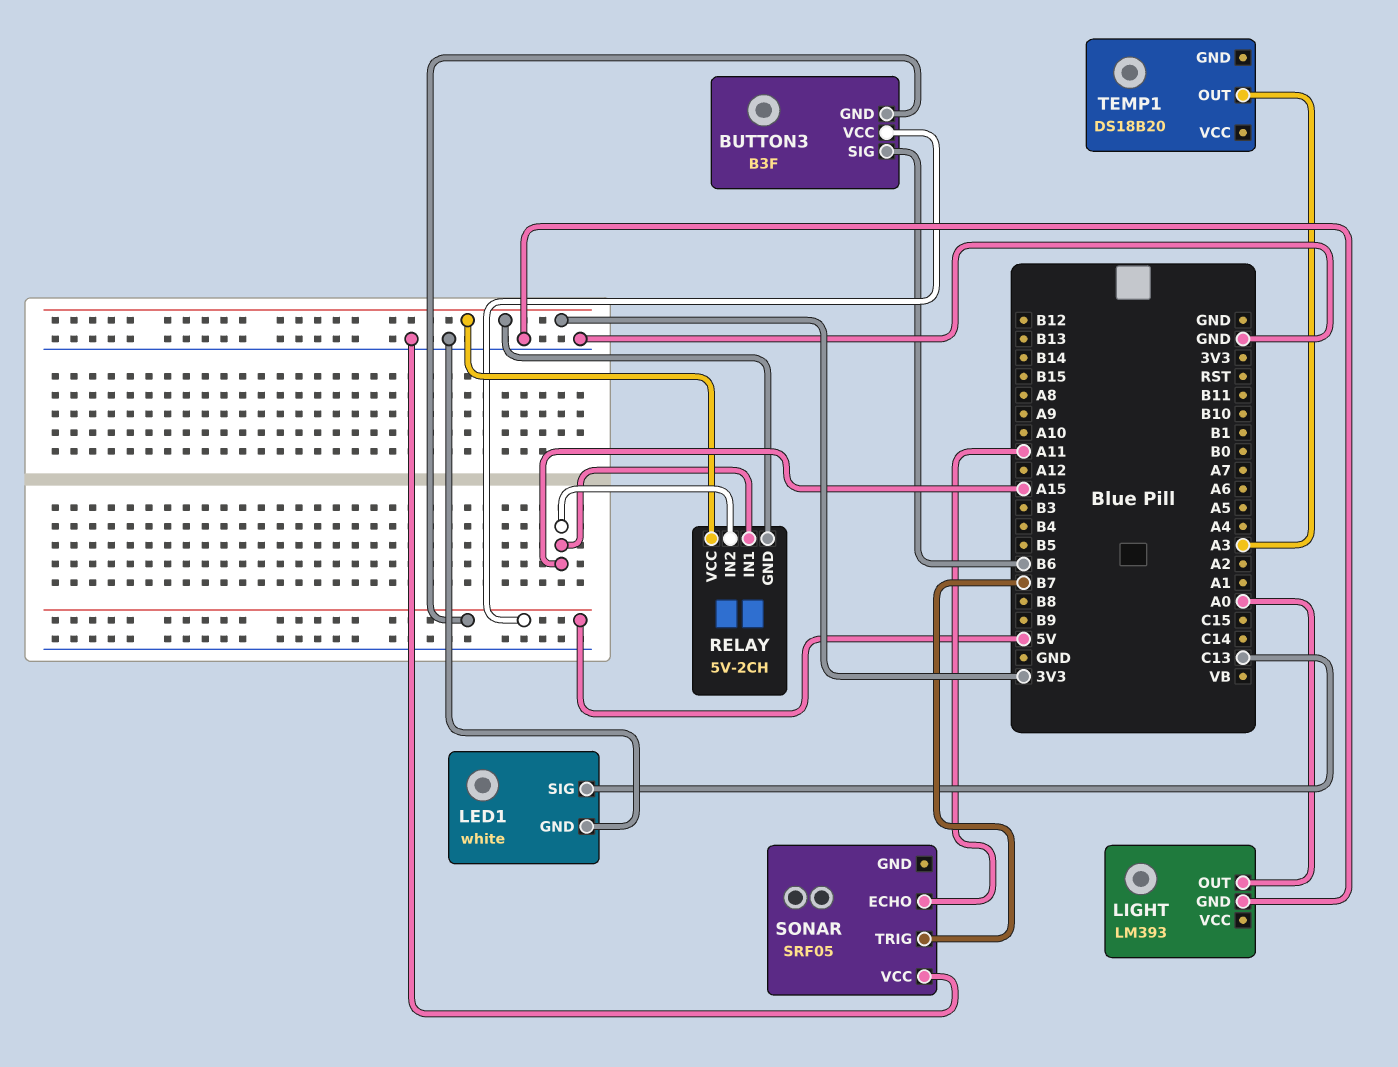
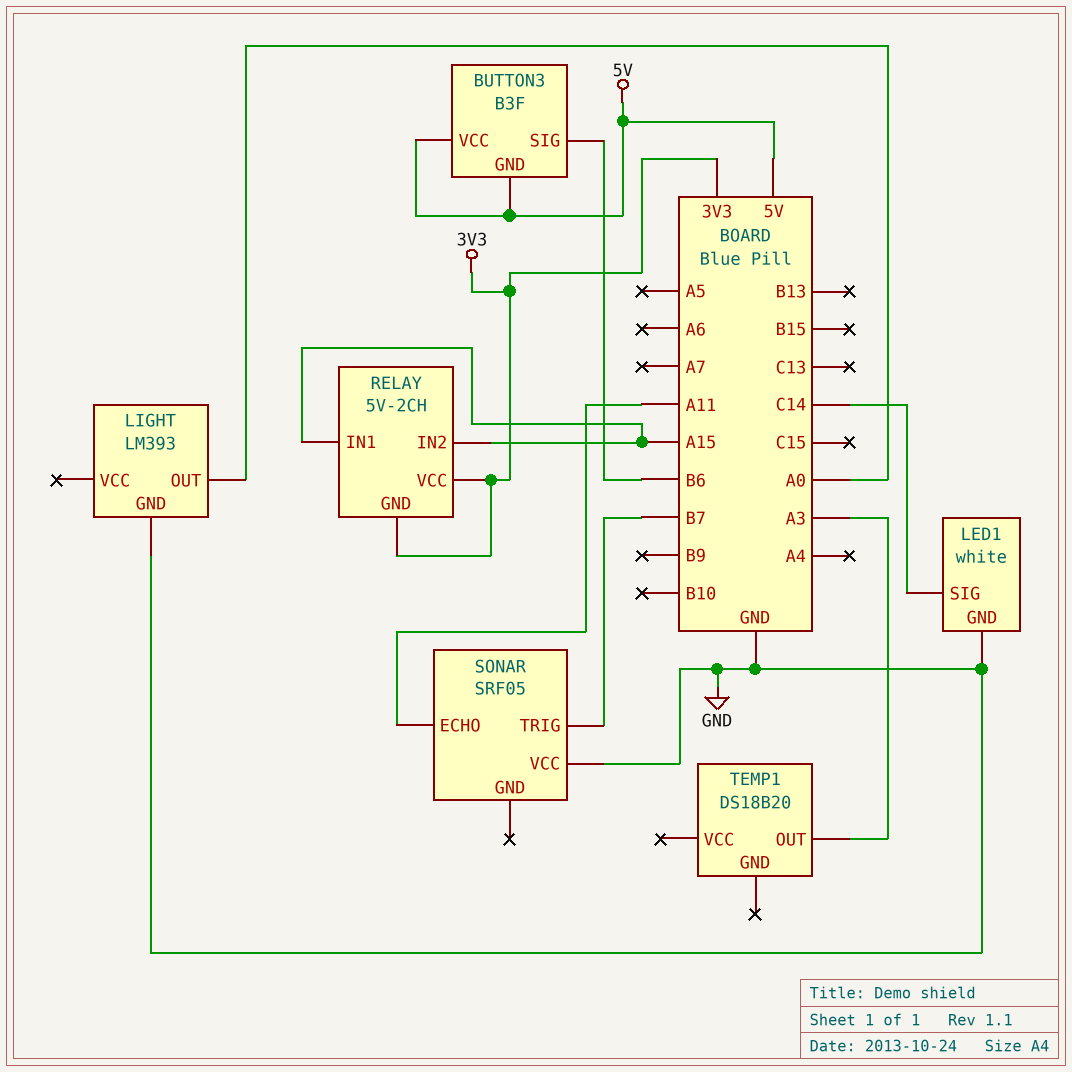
LED1 pin SIG: C13 -> C14

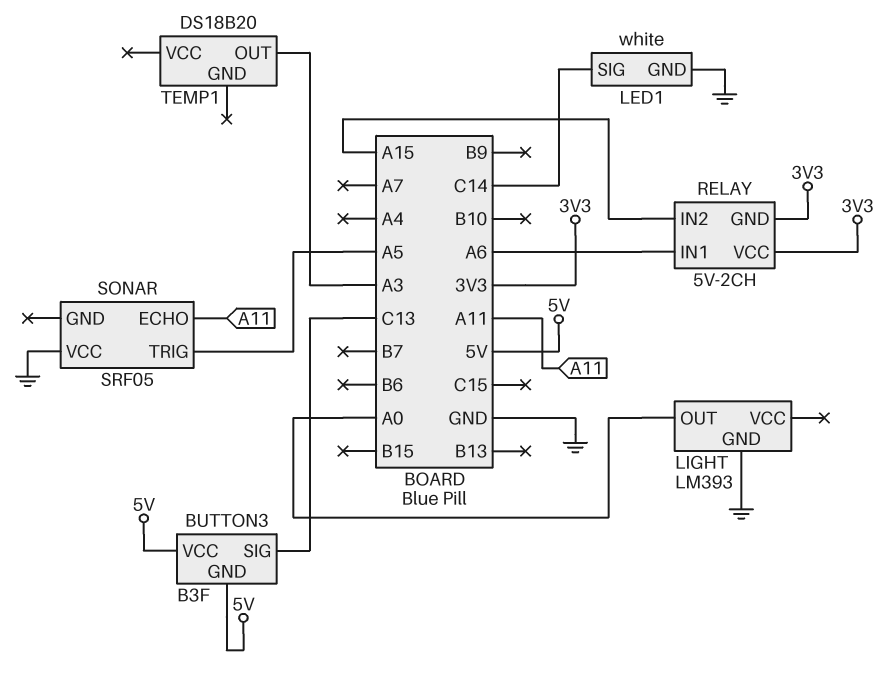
BUTTON3 pin SIG: B6 -> C13
RELAY pin IN1: A15 -> A6
SONAR pin TRIG: B7 -> A5

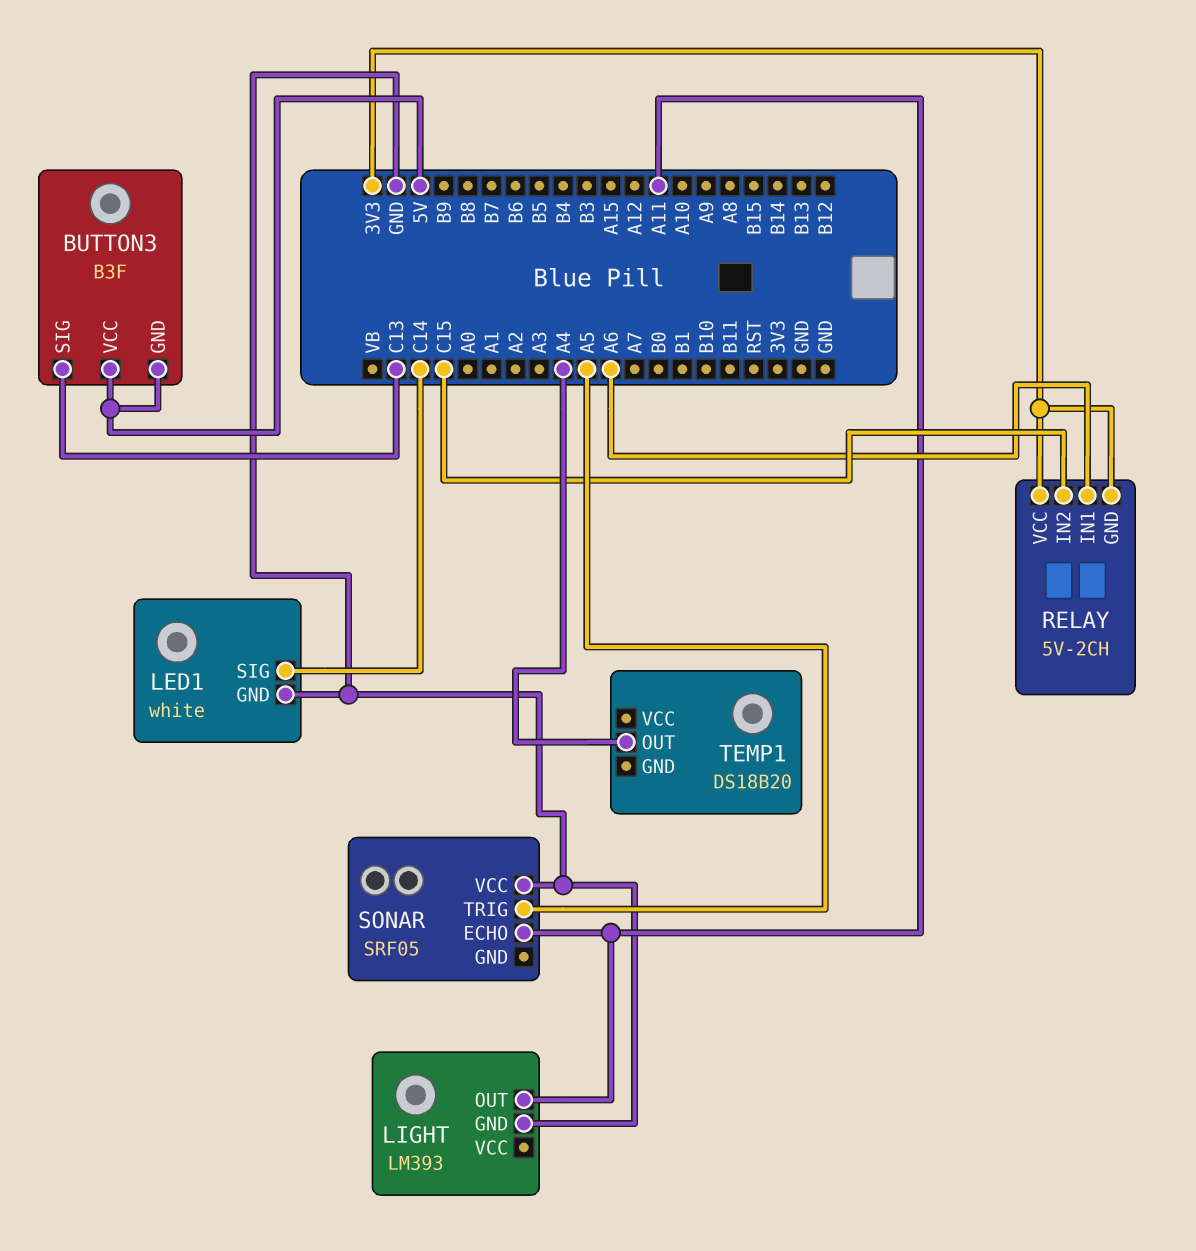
LIGHT pin OUT: A0 -> A11
RELAY pin IN2: A15 -> C15
TEMP1 pin OUT: A3 -> A4

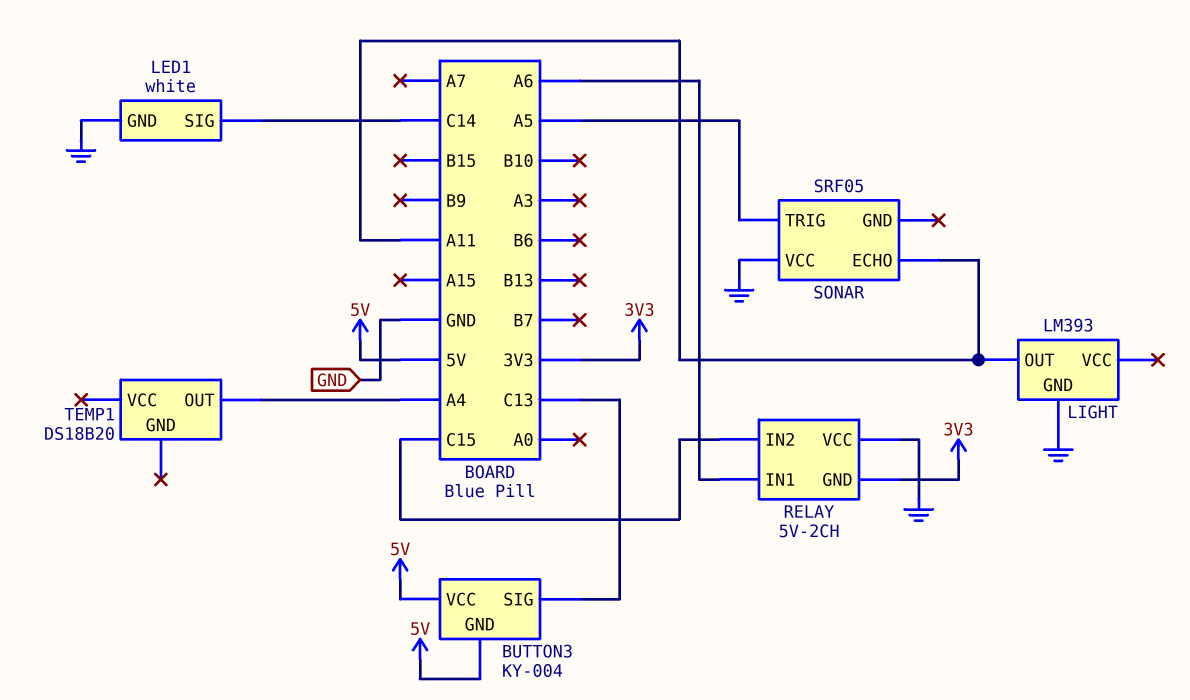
BUTTON3: B3F -> KY-004
RELAY pin VCC: 3V3 -> GND

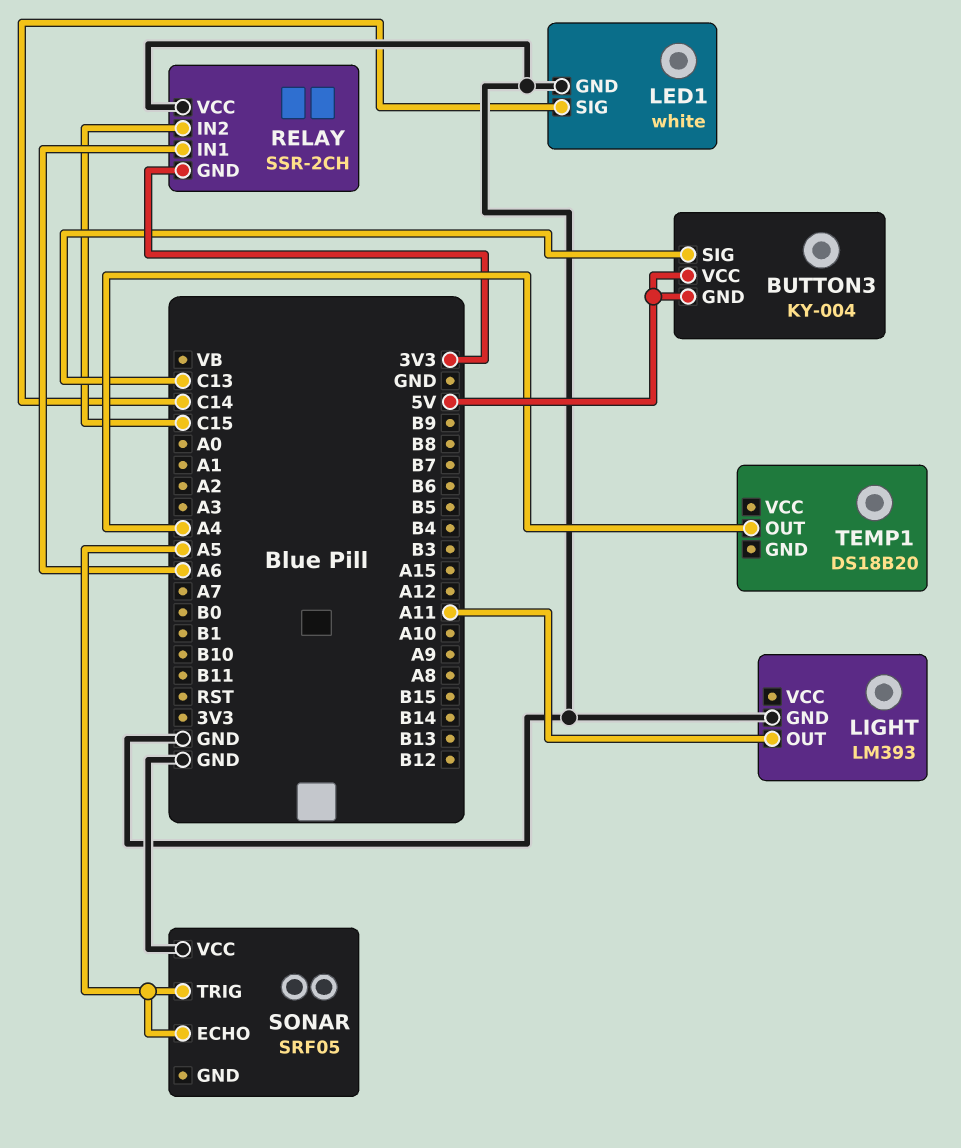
RELAY: 5V-2CH -> SSR-2CH
SONAR pin ECHO: A11 -> A5

